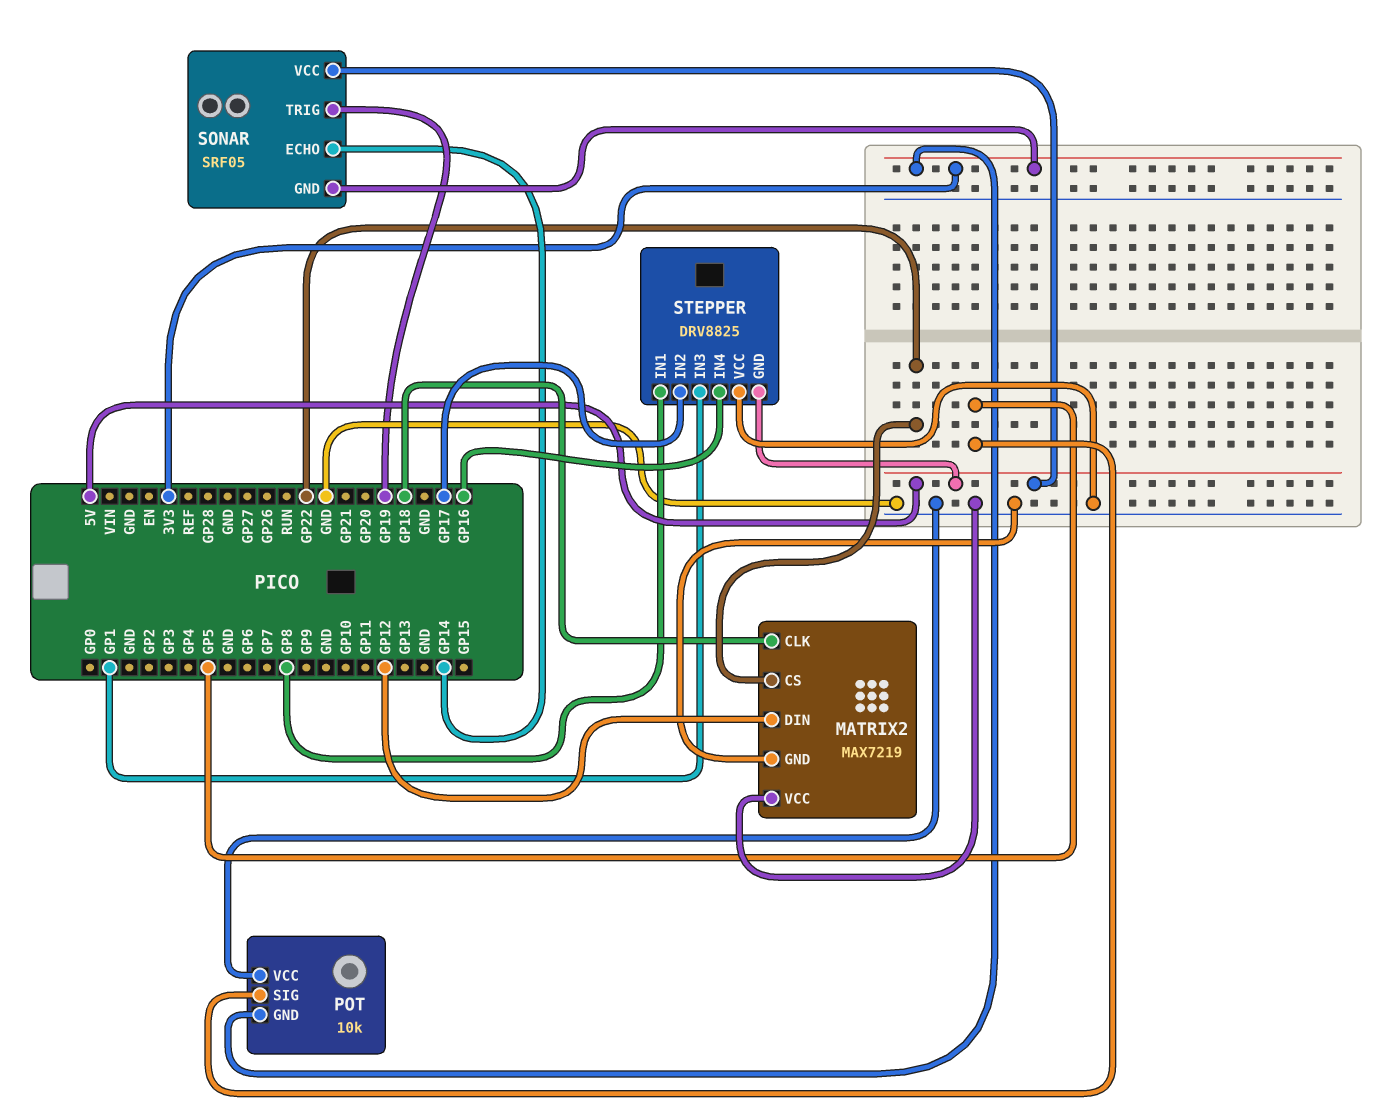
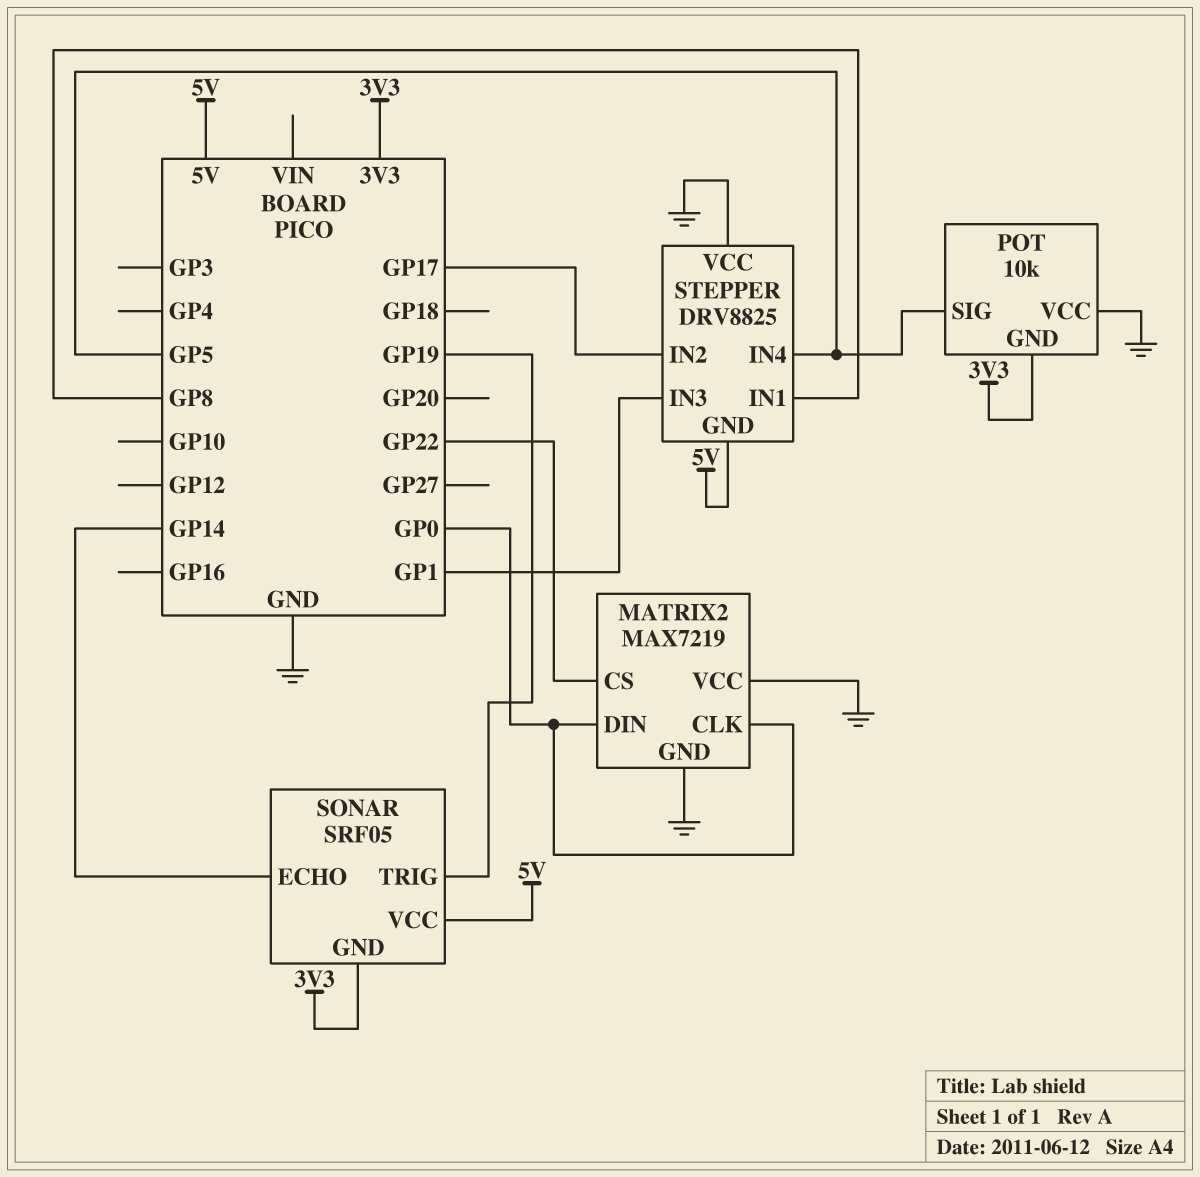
MATRIX2 pin CLK: GP18 -> GP0
MATRIX2 pin DIN: GP12 -> GP0
STEPPER pin IN4: GP16 -> GP5

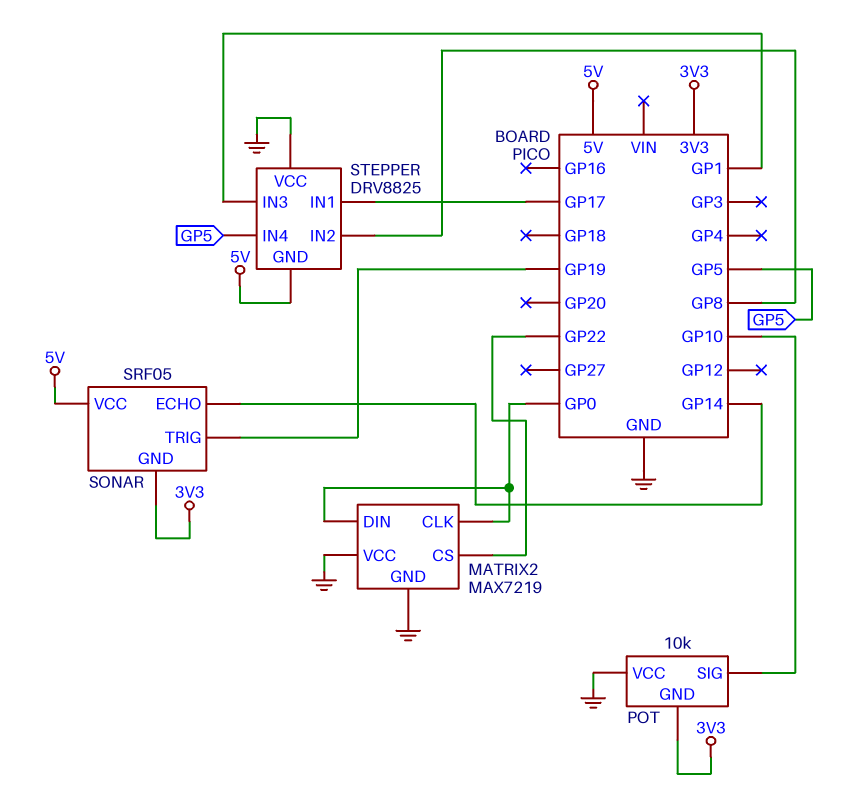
POT pin SIG: GP5 -> GP10
STEPPER pin IN1: GP8 -> GP17
STEPPER pin IN2: GP17 -> GP8

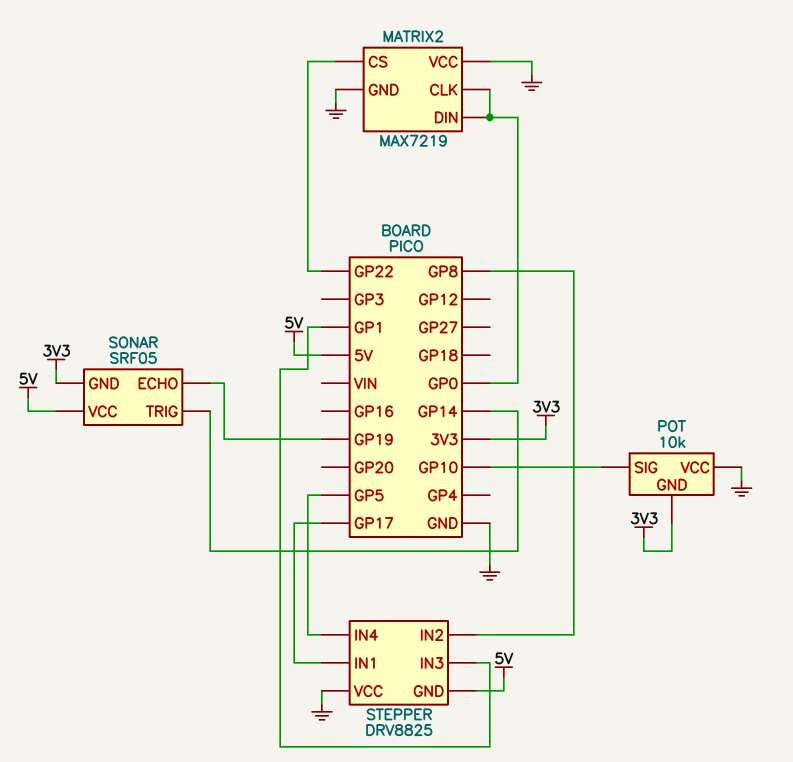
SONAR pin ECHO: GP14 -> GP19
SONAR pin TRIG: GP19 -> GP14

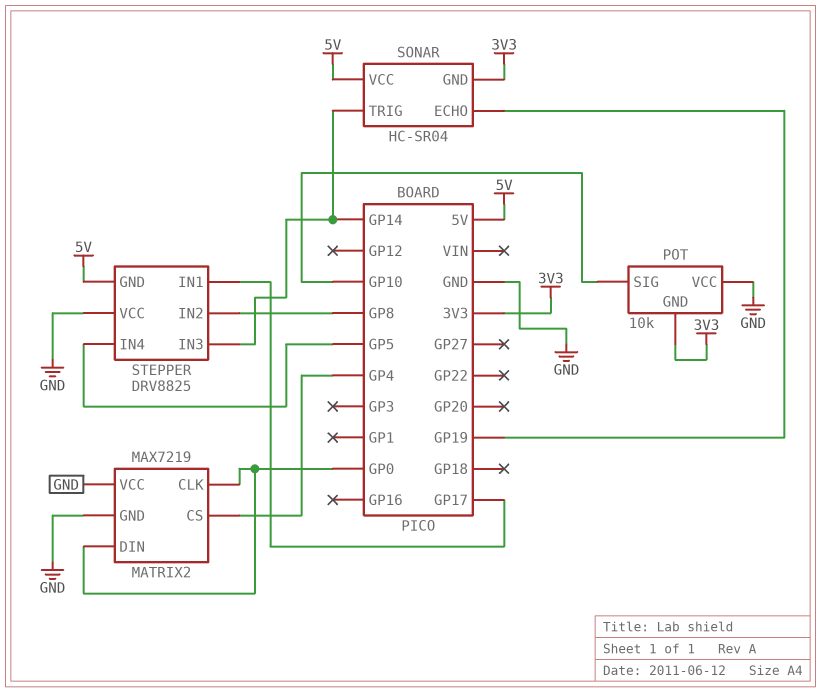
MATRIX2 pin CS: GP22 -> GP4
SONAR: SRF05 -> HC-SR04
STEPPER pin IN3: GP1 -> GP14

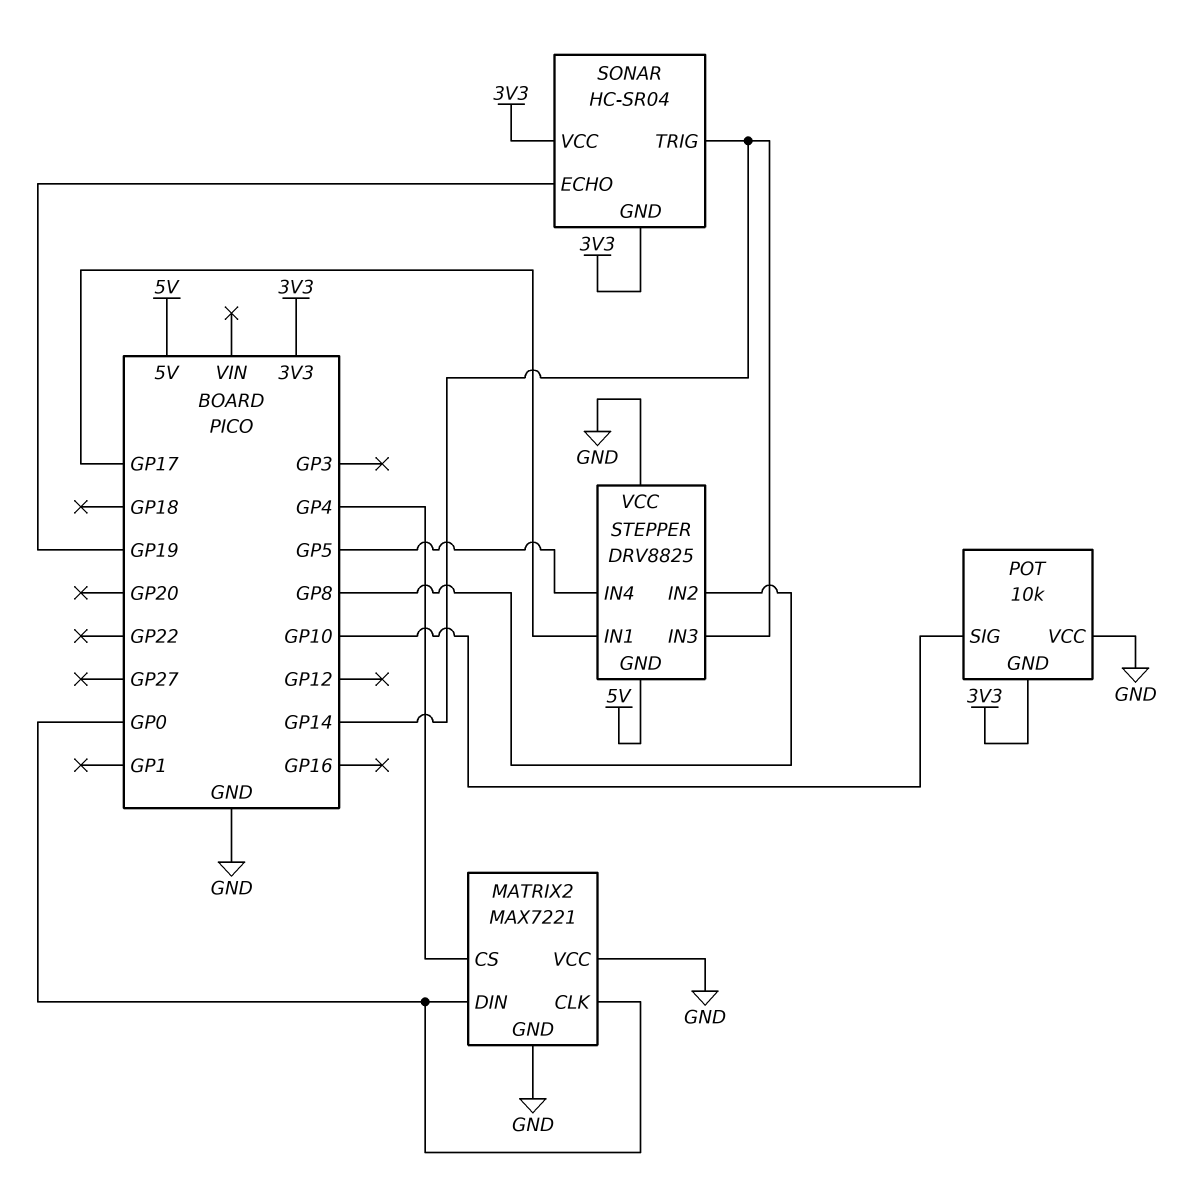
MATRIX2: MAX7219 -> MAX7221
SONAR pin VCC: 5V -> 3V3

